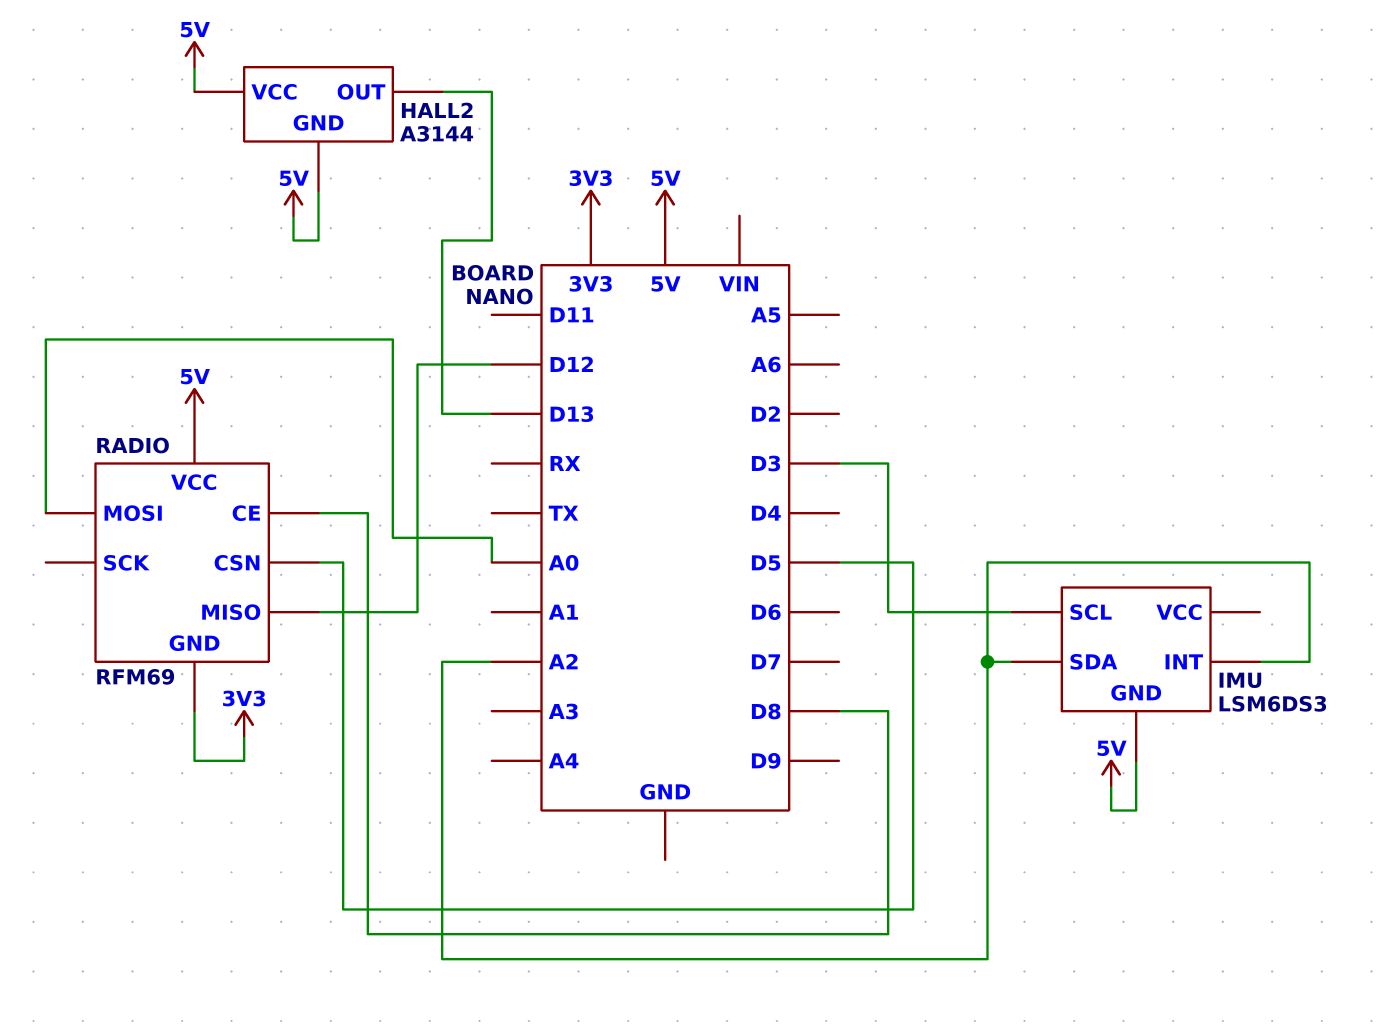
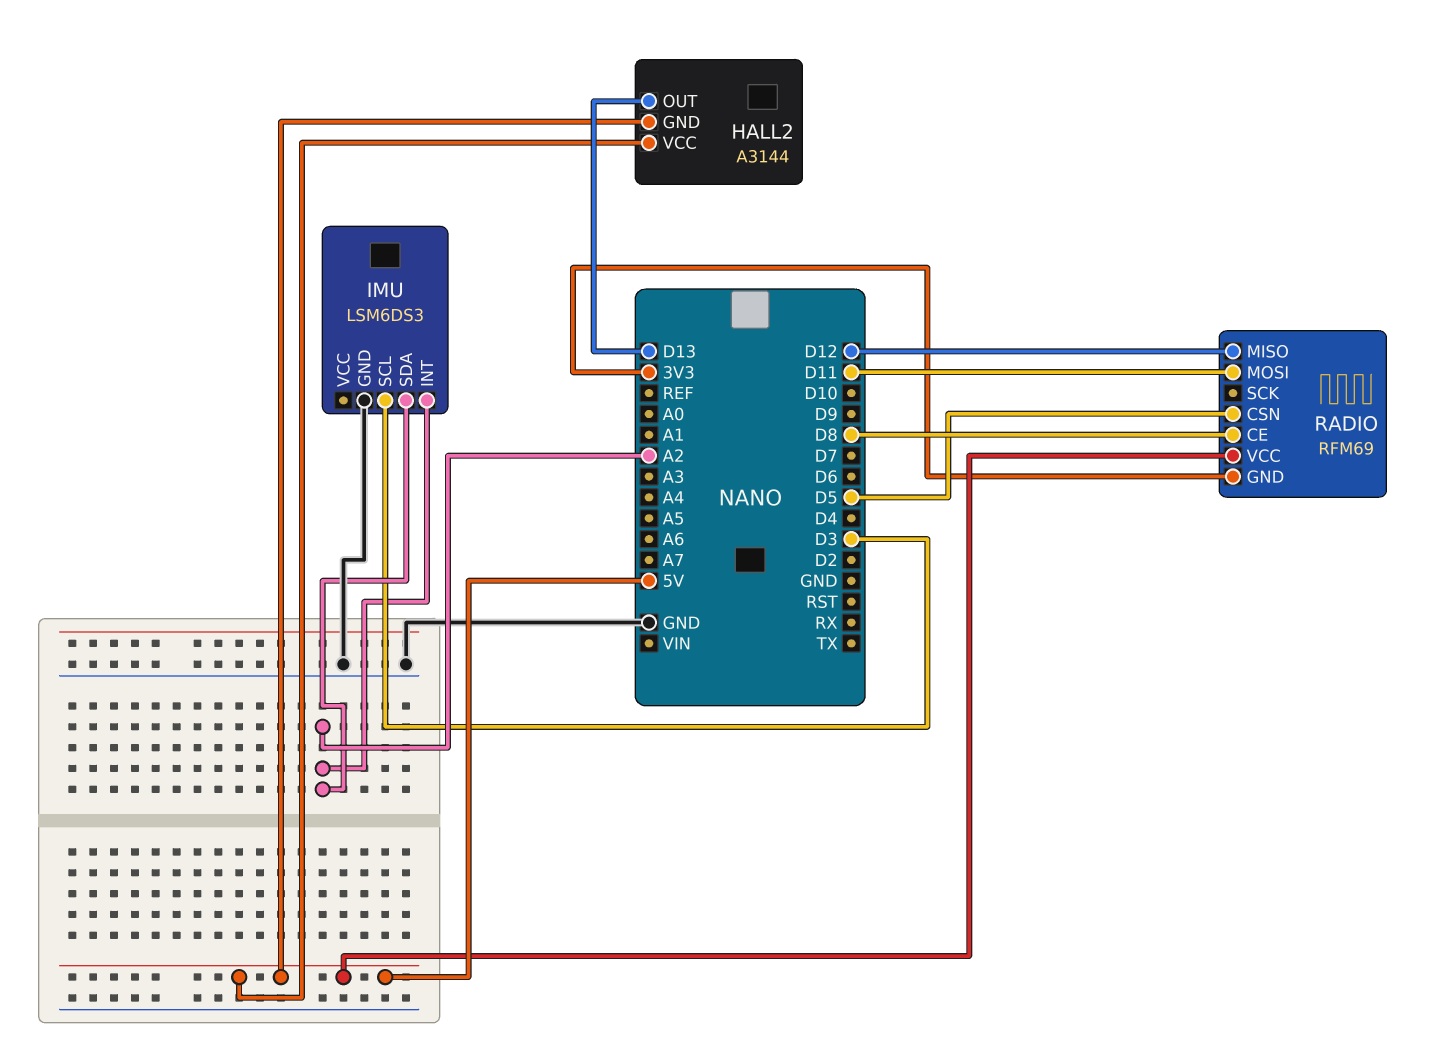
IMU pin GND: 5V -> GND
RADIO pin MOSI: A0 -> D11

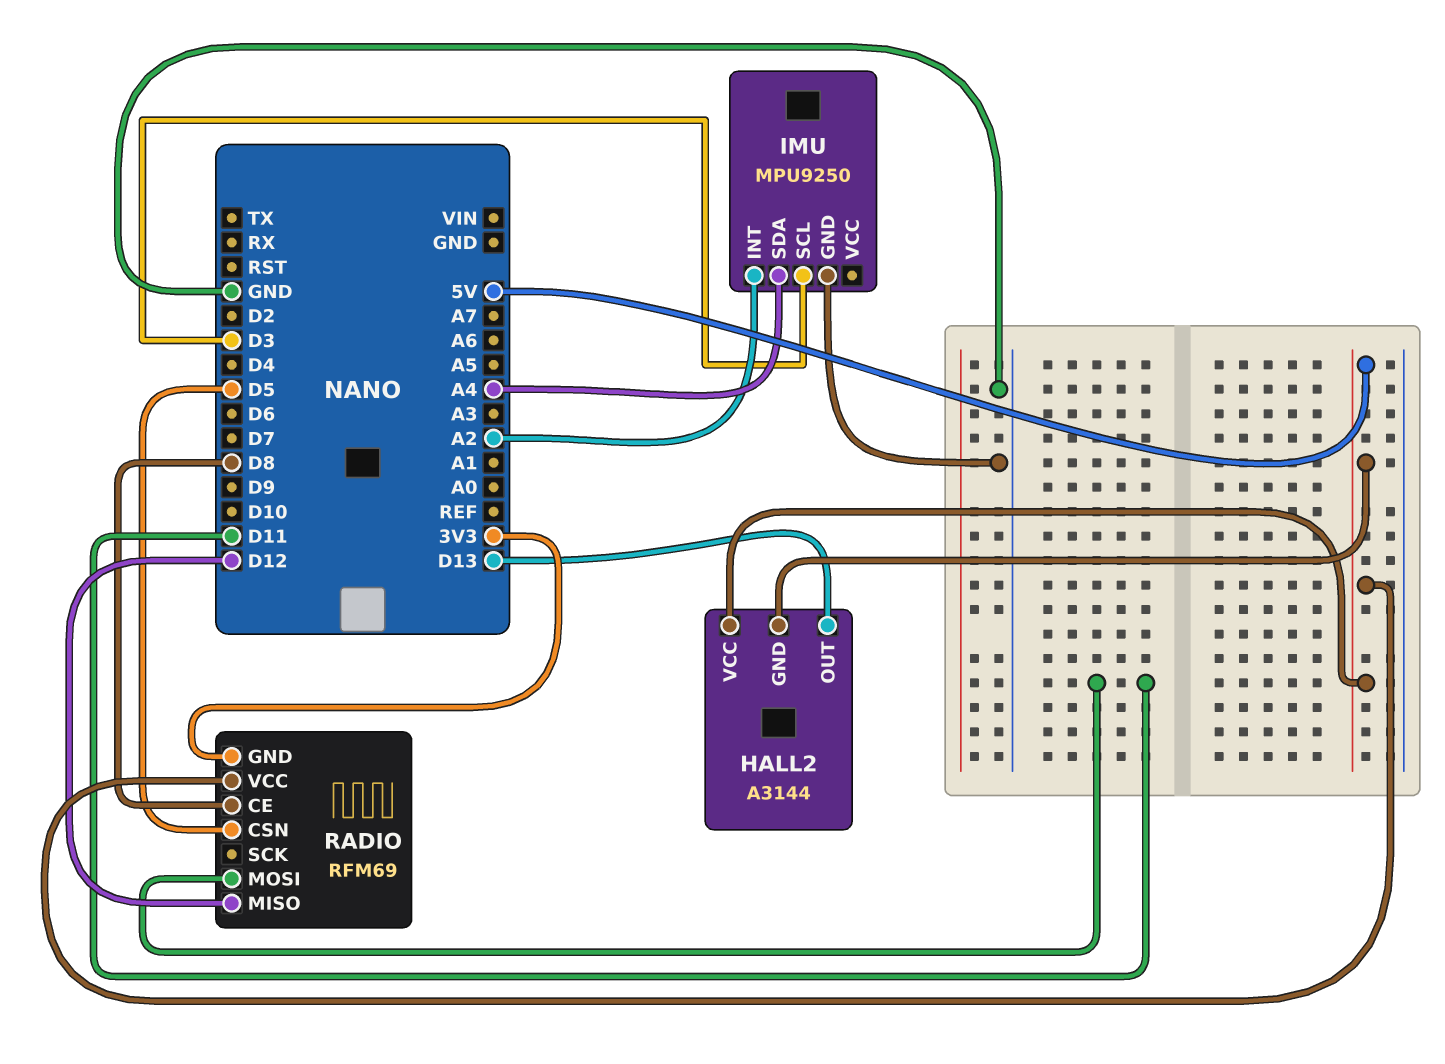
IMU: LSM6DS3 -> MPU9250
IMU pin SDA: A2 -> A4

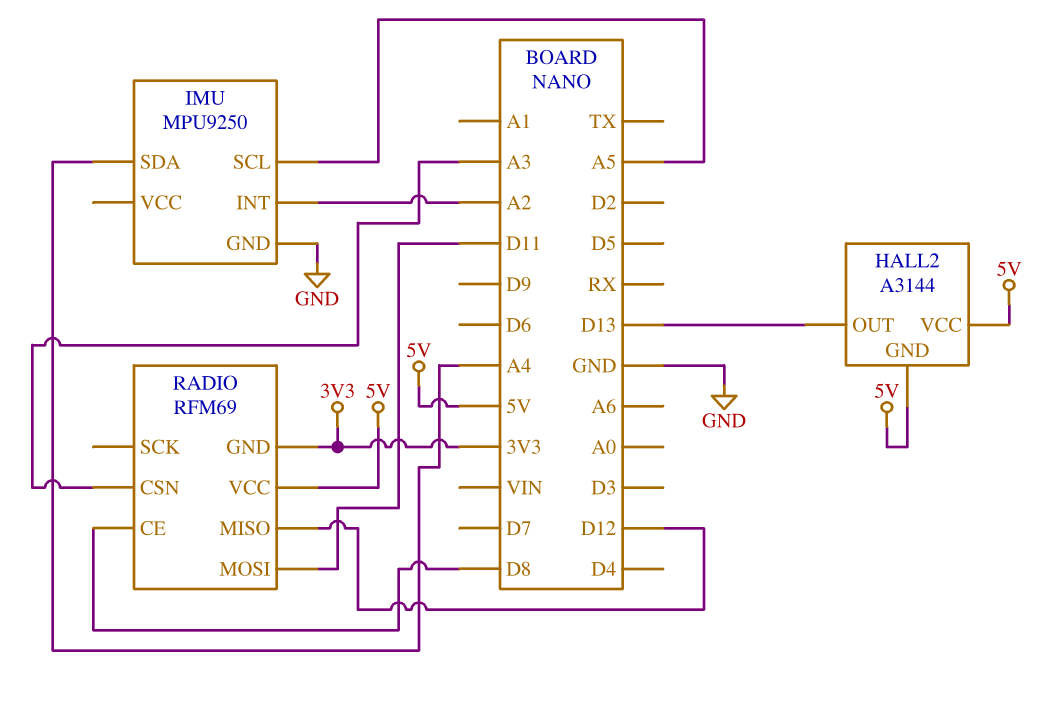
IMU pin SCL: D3 -> A5
RADIO pin CSN: D5 -> A3

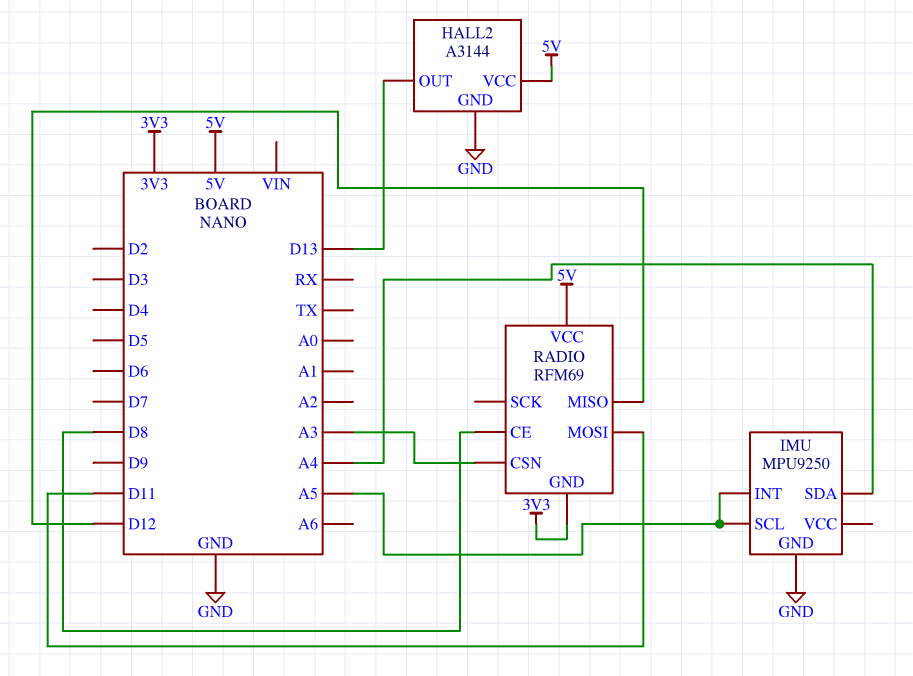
HALL2 pin GND: 5V -> GND
IMU pin INT: A2 -> A5

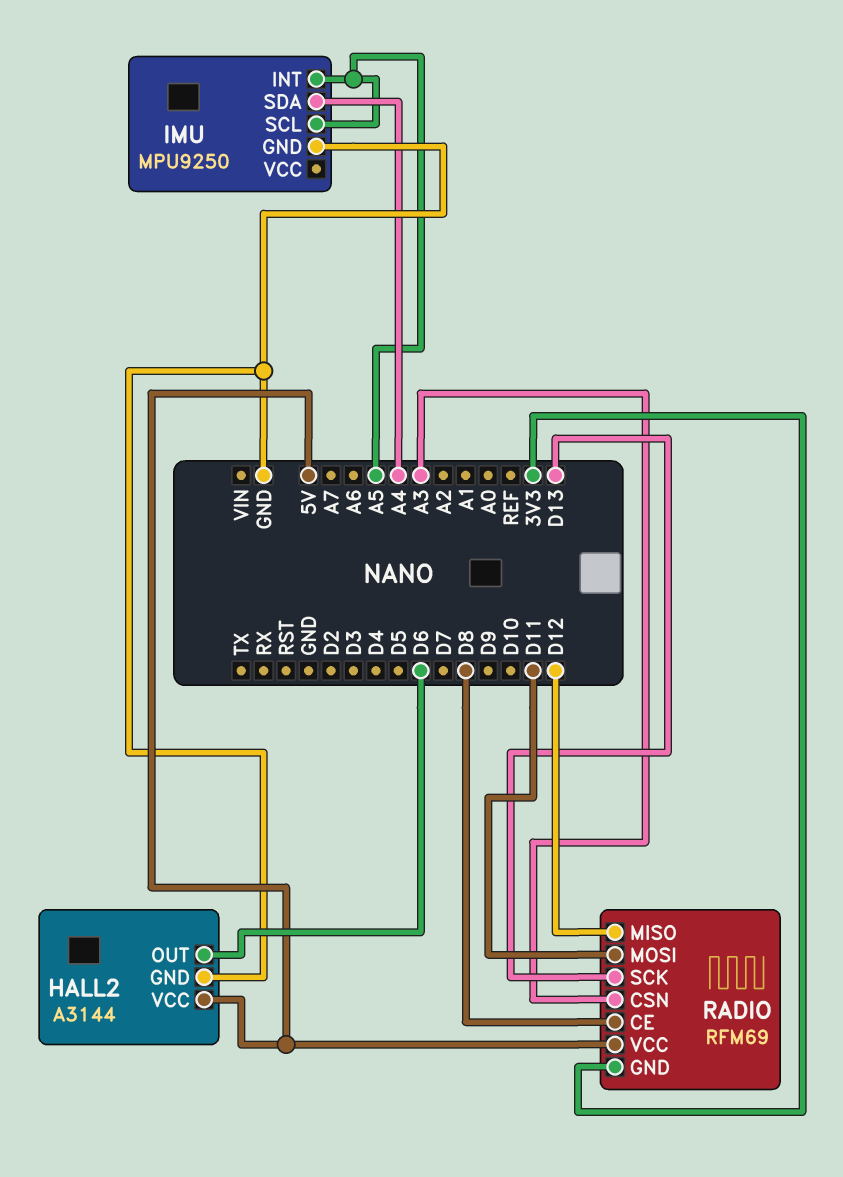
HALL2 pin OUT: D13 -> D6
RADIO pin SCK: none -> D13

